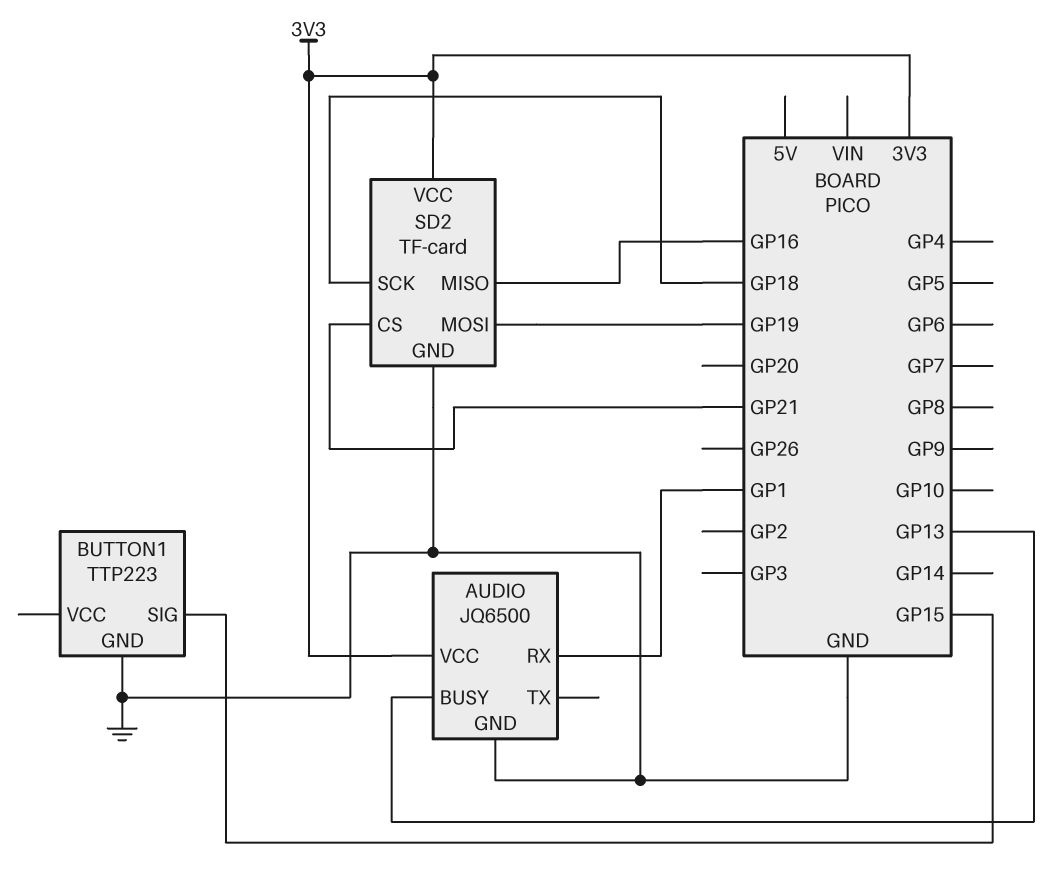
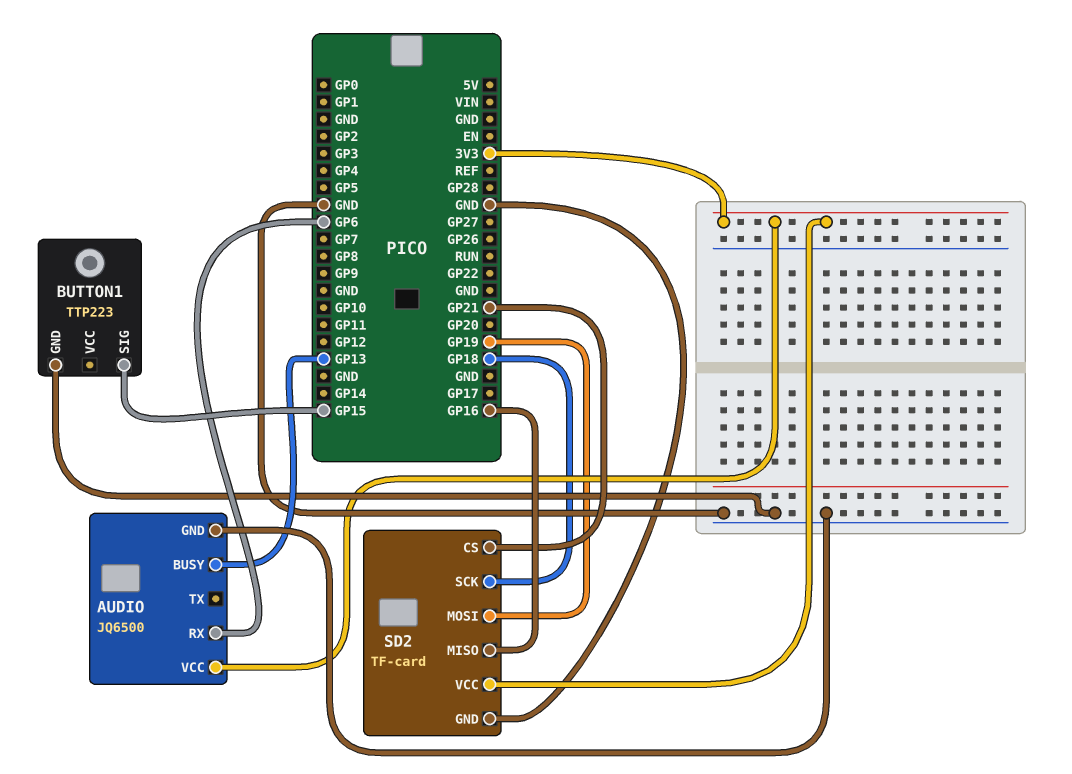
AUDIO pin RX: GP1 -> GP6

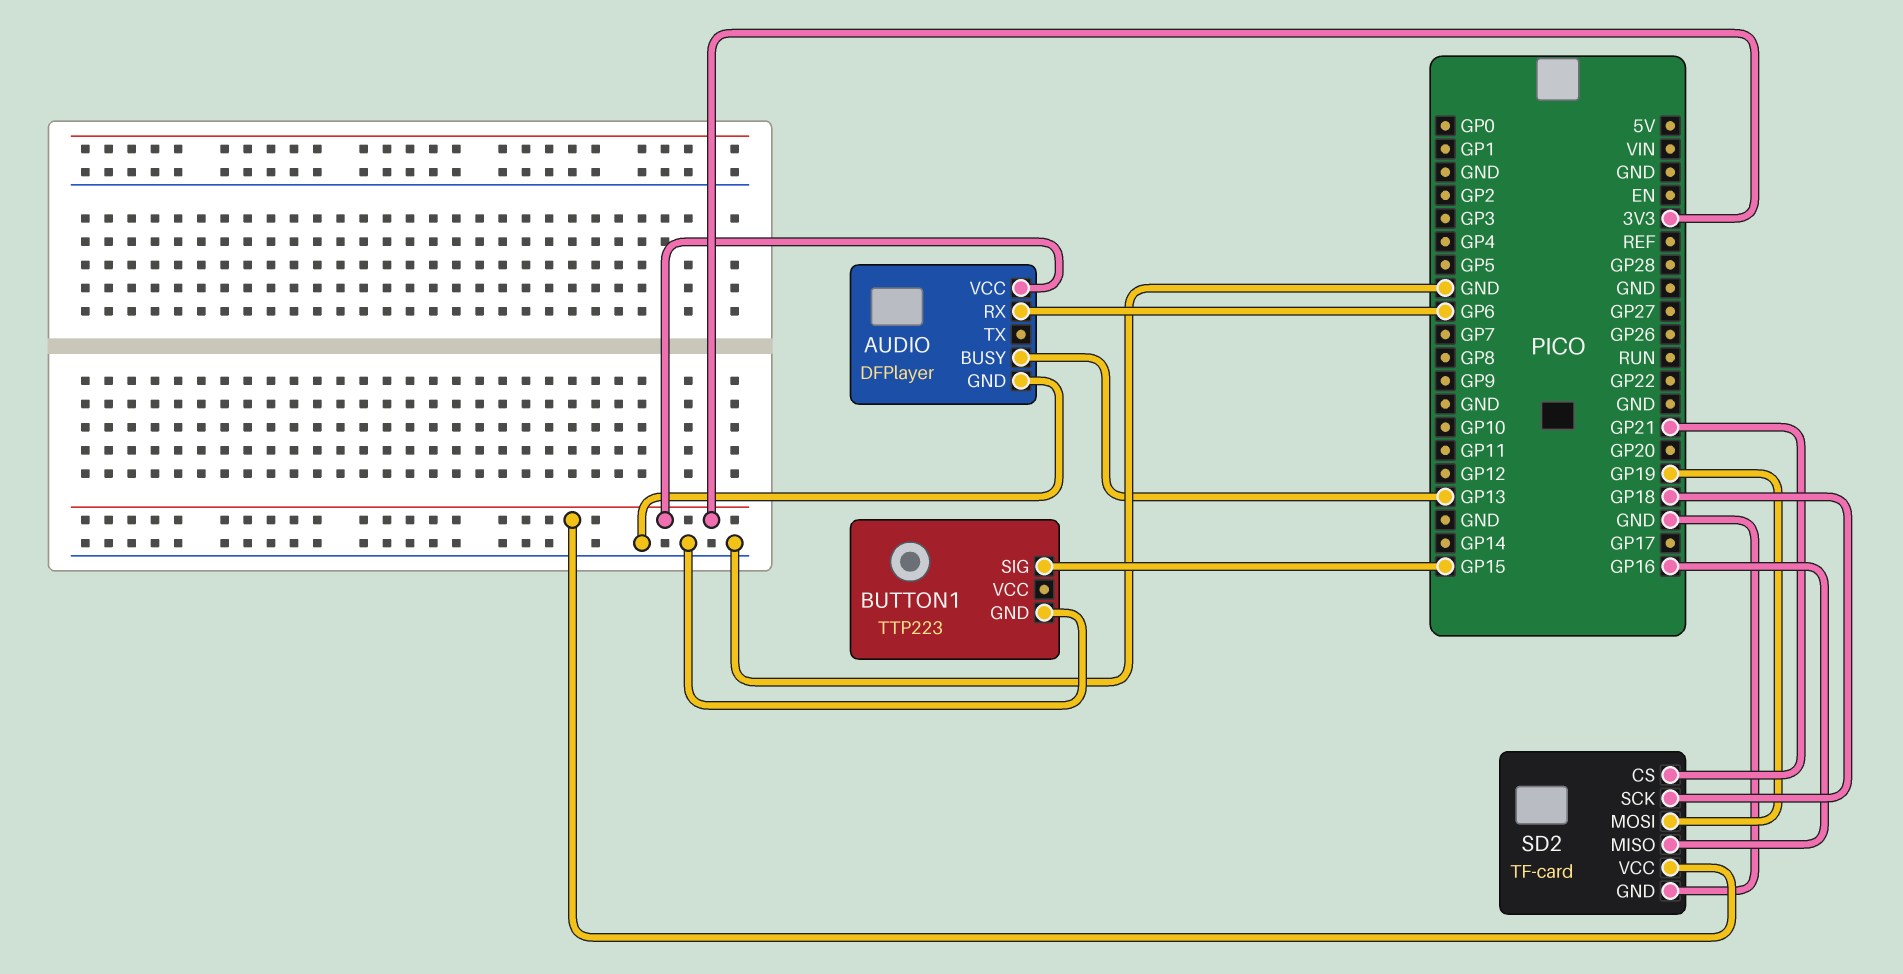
AUDIO: JQ6500 -> DFPlayer

